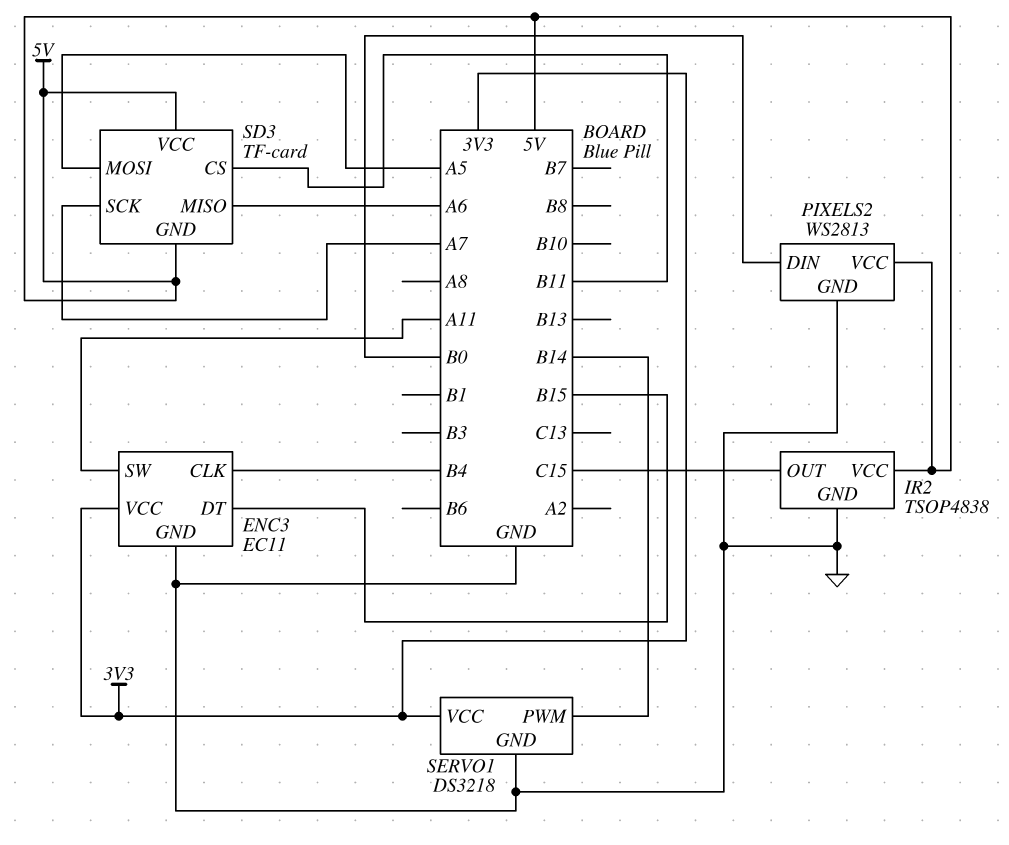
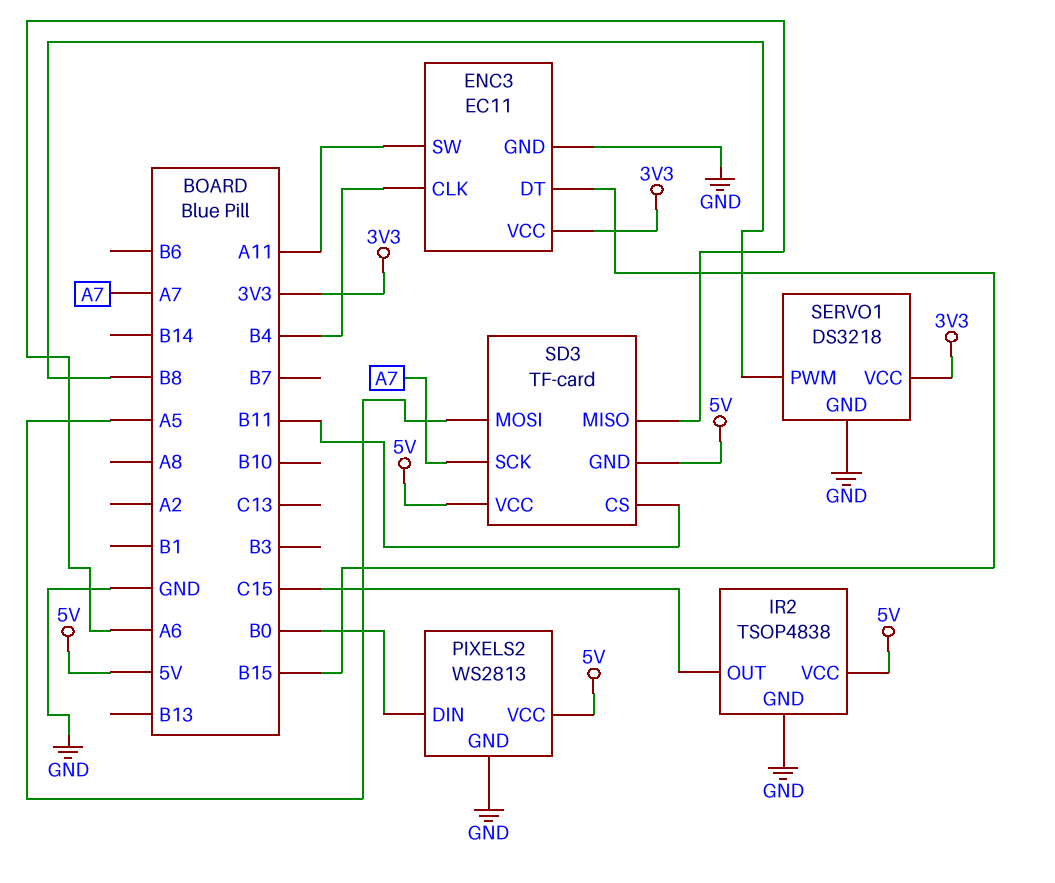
SERVO1 pin PWM: B14 -> B8

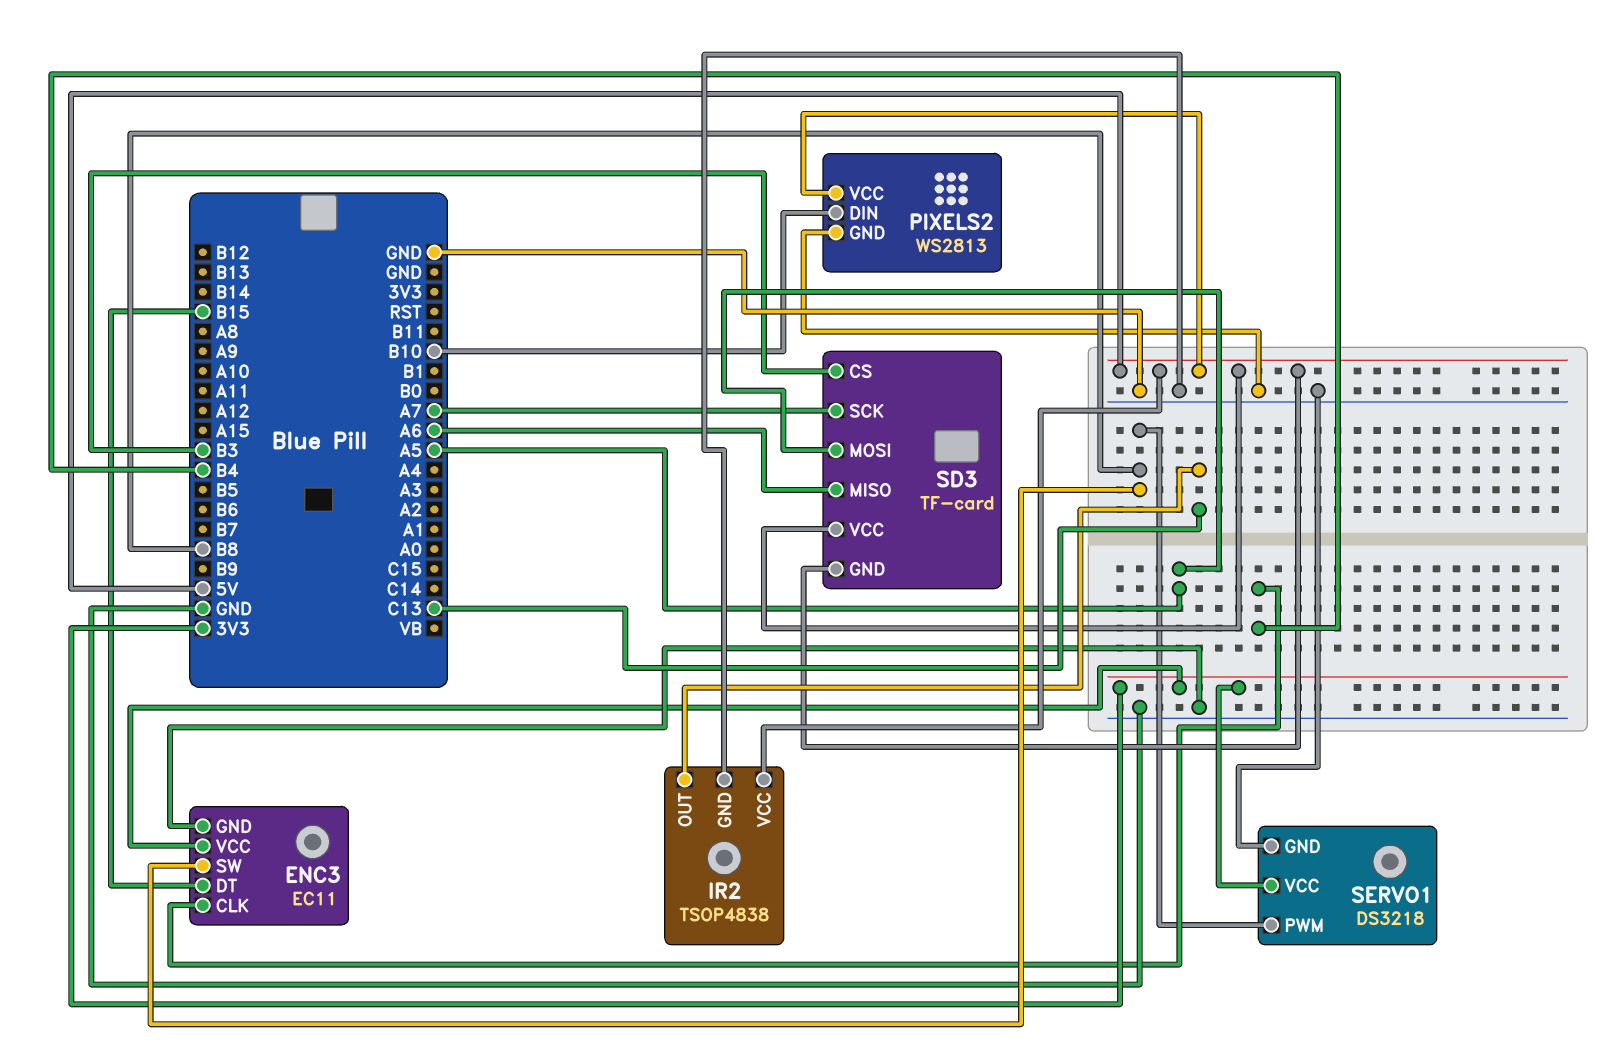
ENC3 pin SW: A11 -> B8
IR2 pin OUT: C15 -> C13
PIXELS2 pin DIN: B0 -> B10
SD3 pin CS: B11 -> B3

